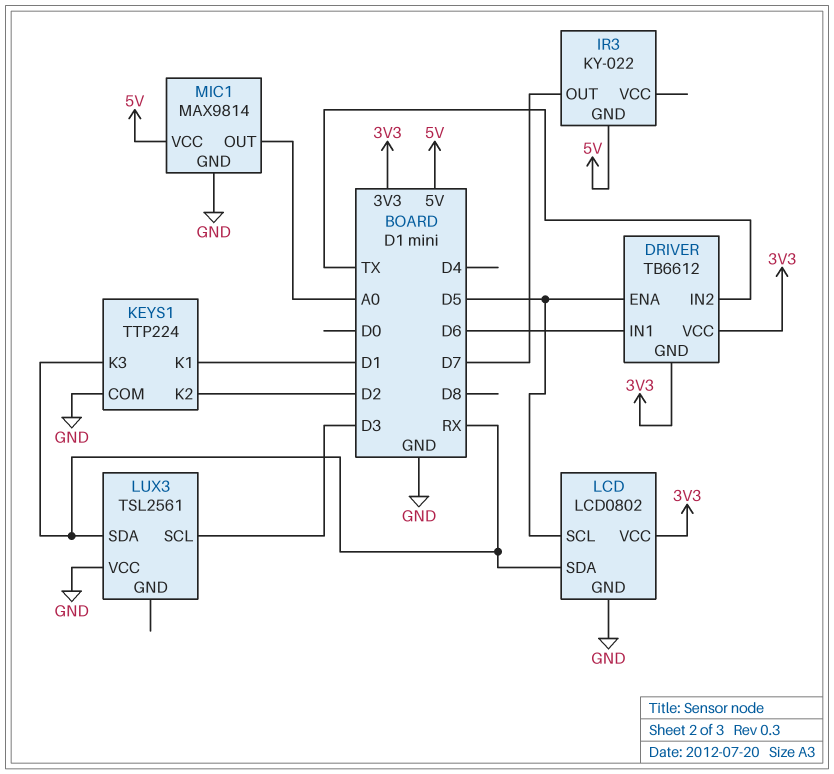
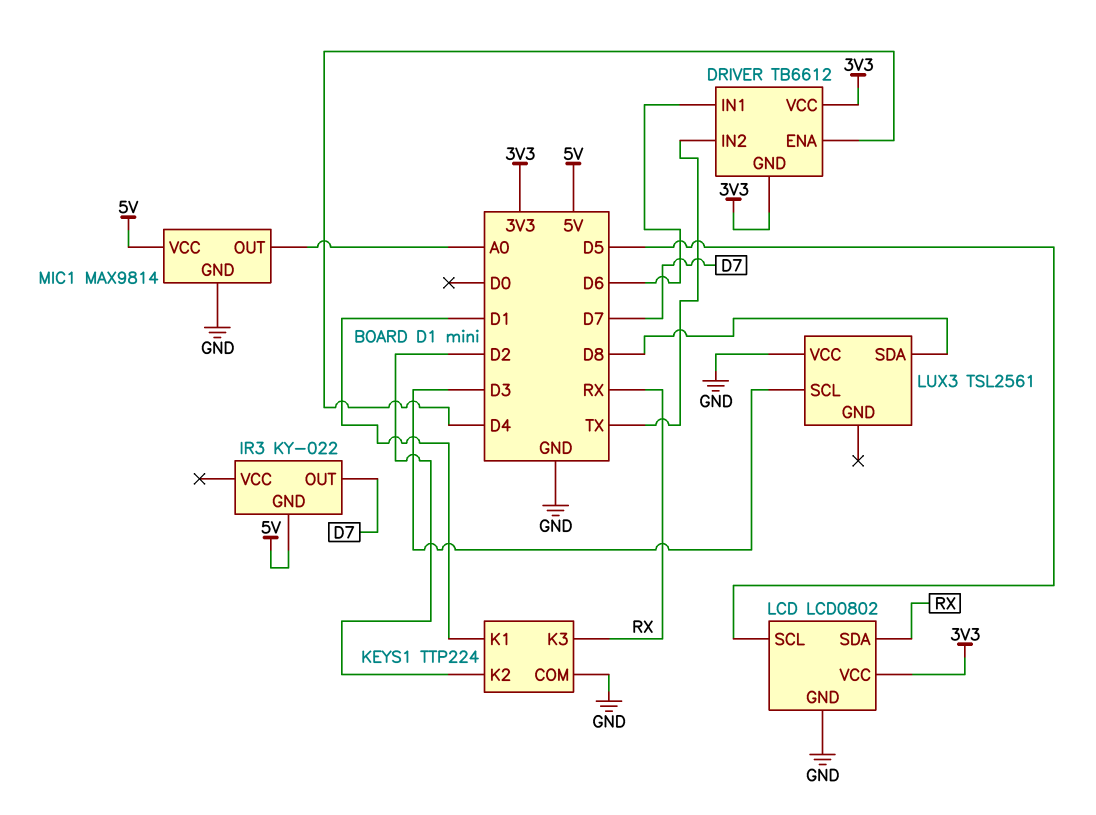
DRIVER pin ENA: D5 -> D4
LUX3 pin SDA: RX -> D8

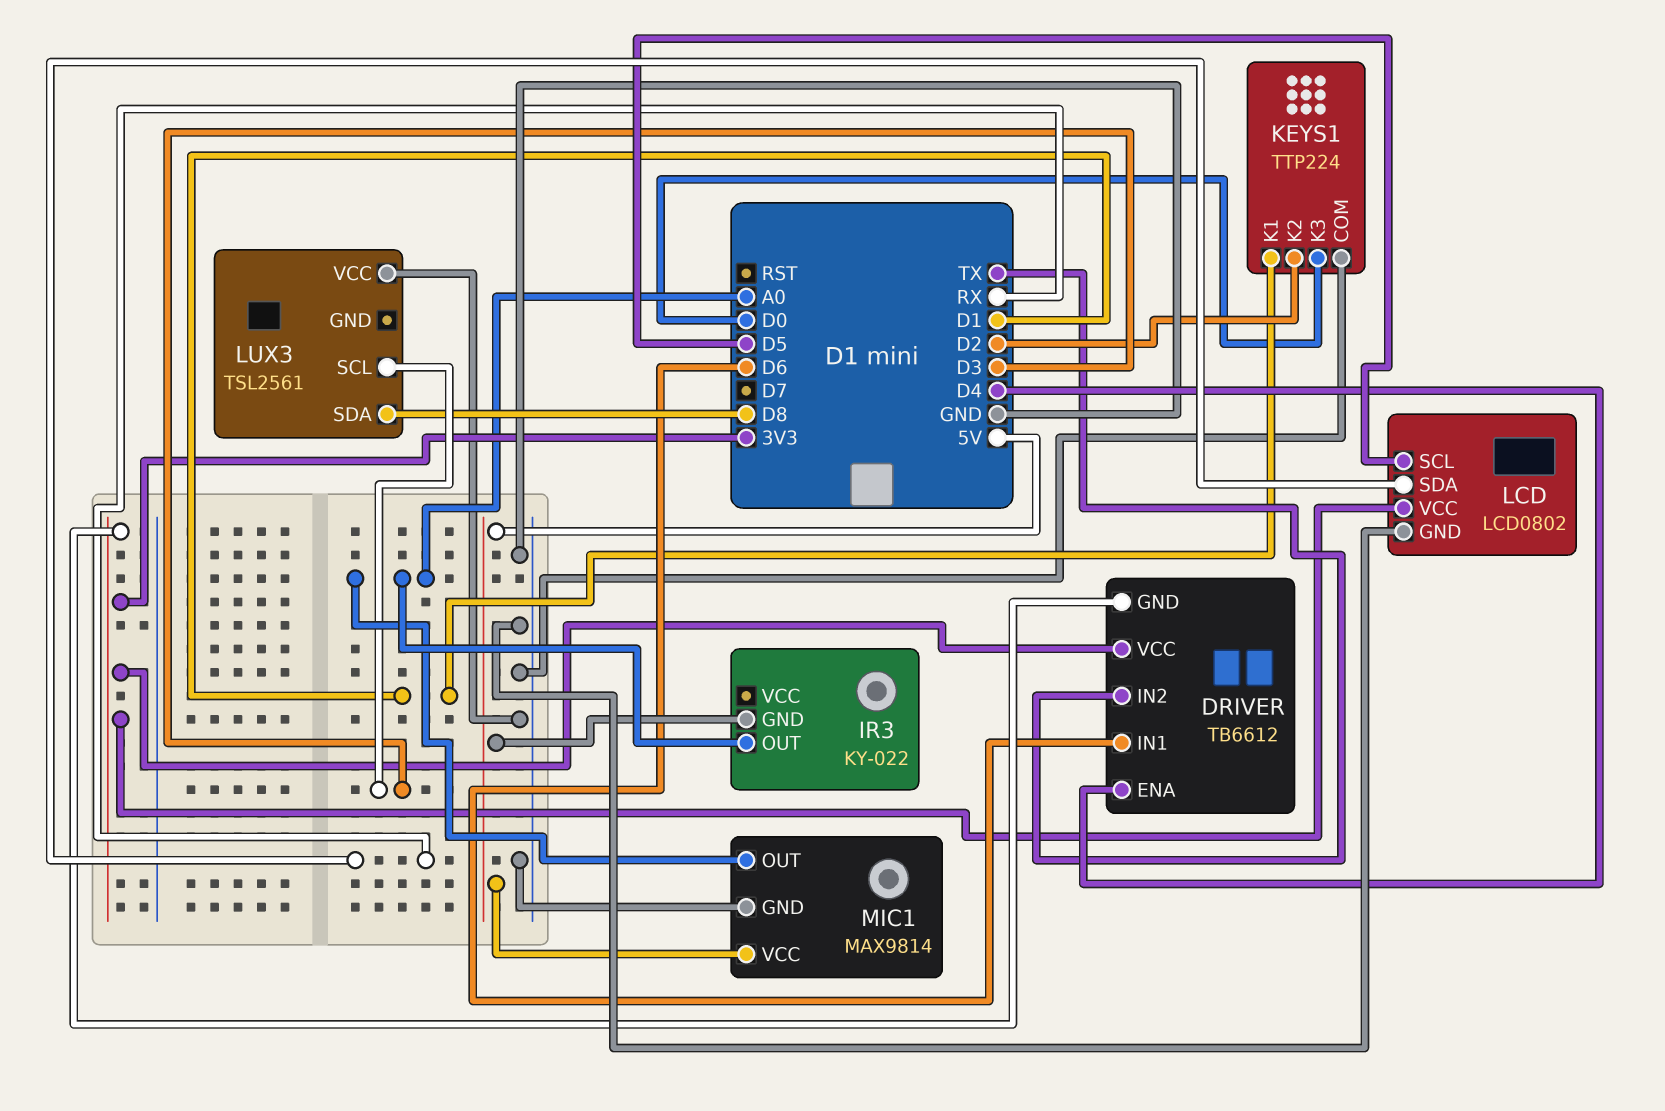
IR3 pin OUT: D7 -> A0
KEYS1 pin K3: RX -> D0

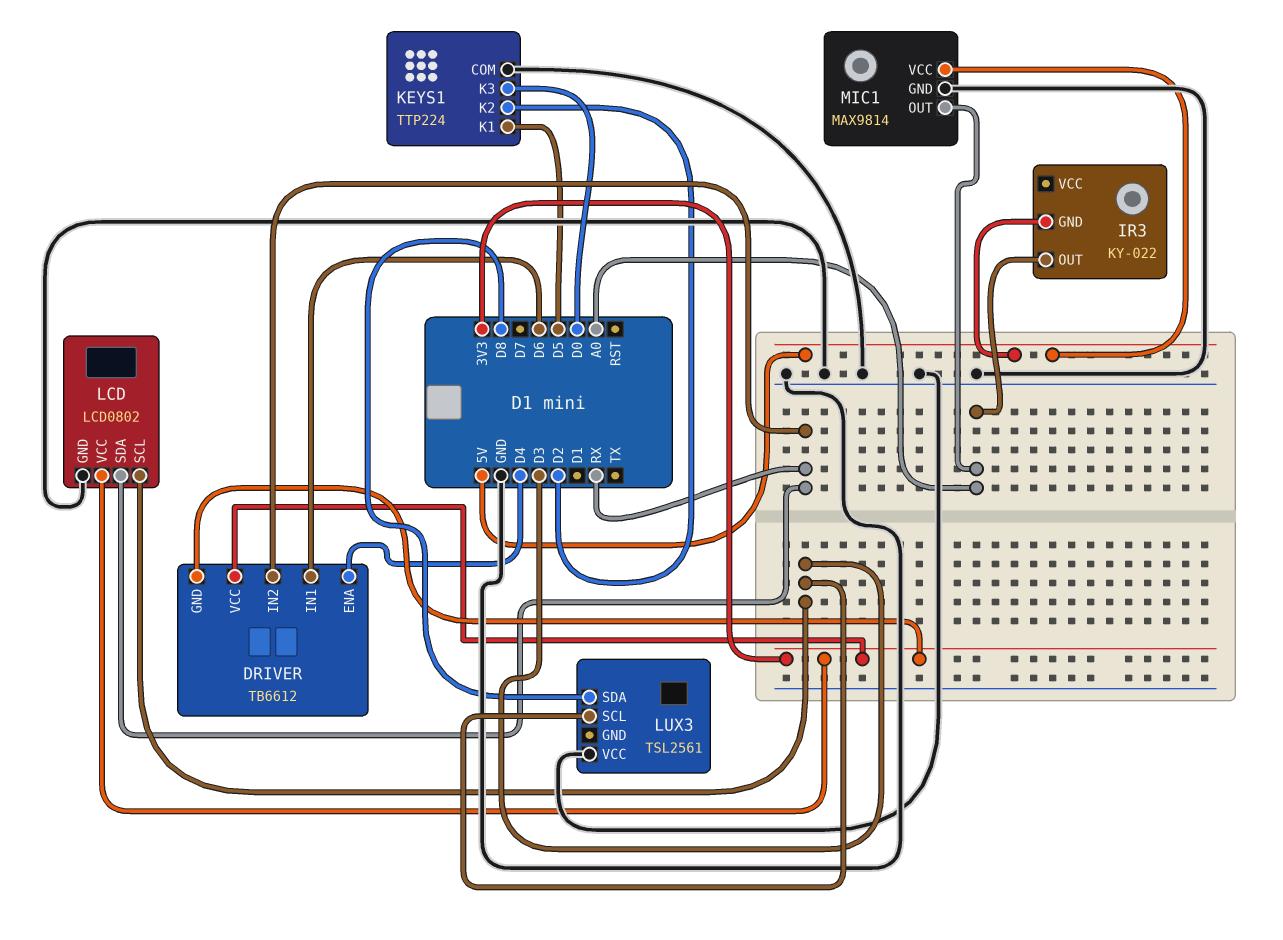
DRIVER pin IN2: TX -> RX
KEYS1 pin K1: D1 -> D5
LCD pin SCL: D5 -> D3

